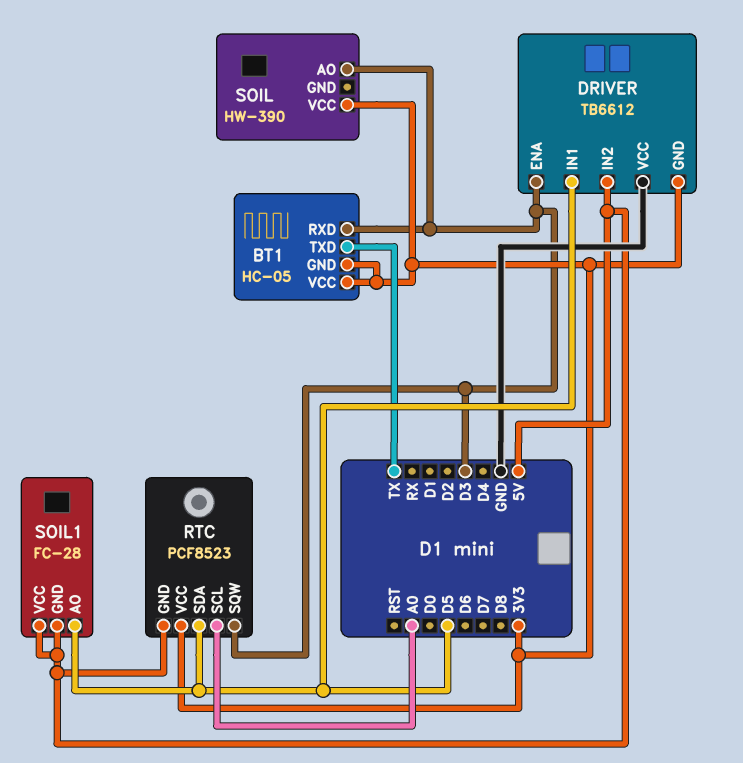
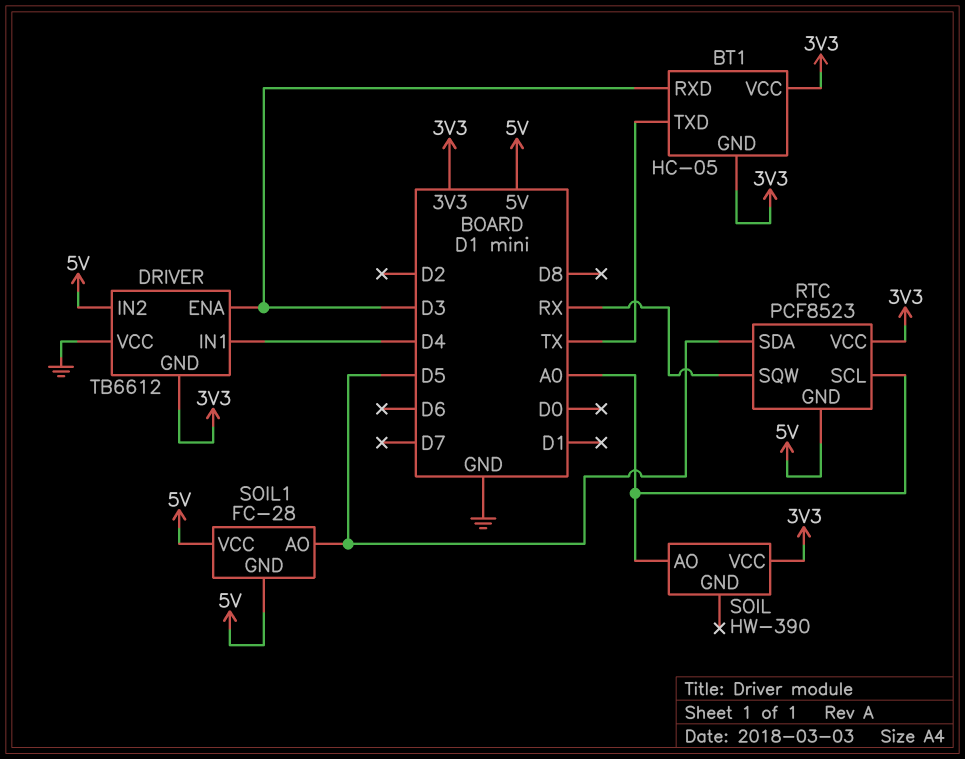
DRIVER pin IN1: D5 -> D4
RTC pin SQW: D3 -> RX
SOIL pin AO: D3 -> A0

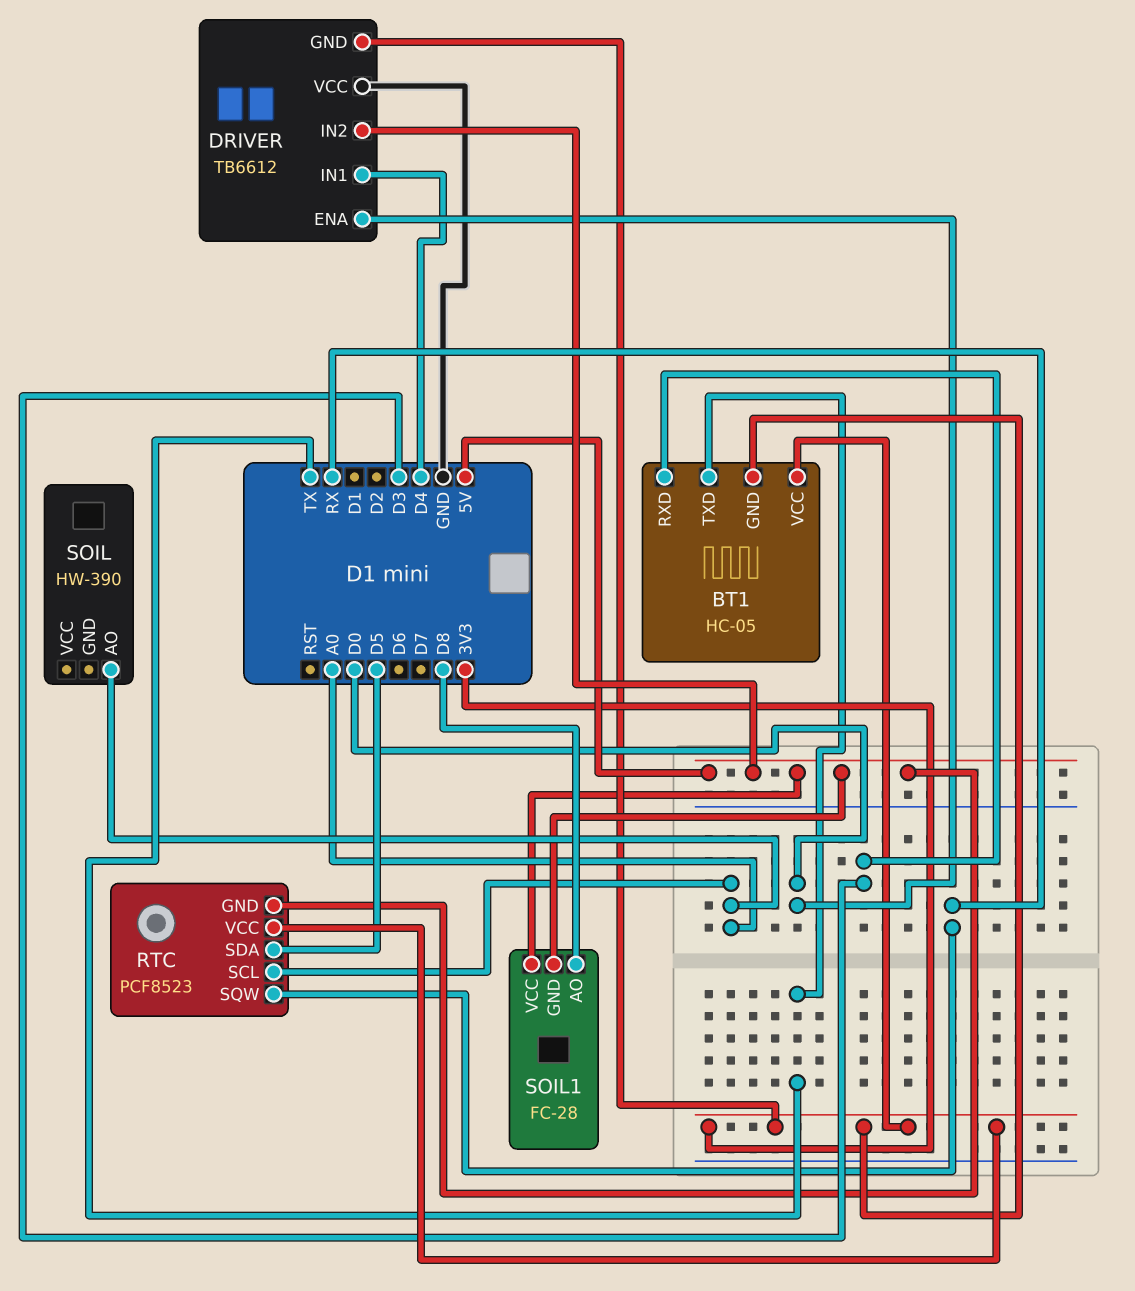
DRIVER pin ENA: D3 -> D0
SOIL pin VCC: 3V3 -> none
SOIL1 pin AO: D5 -> D8

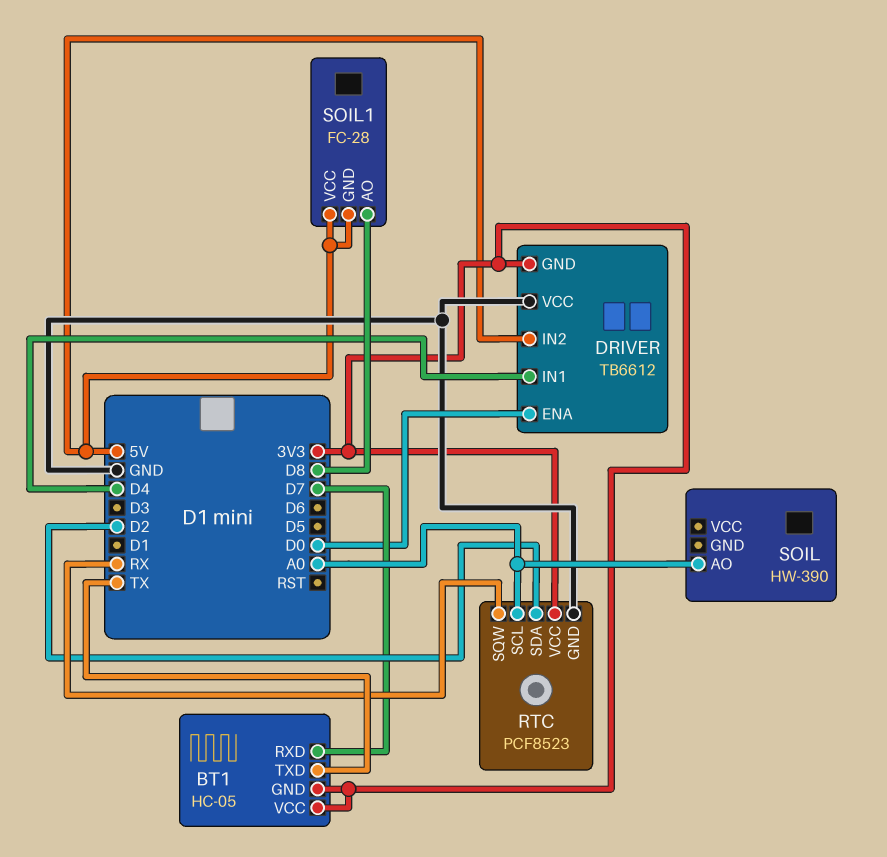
BT1 pin RXD: D3 -> D7
RTC pin GND: 5V -> GND
RTC pin SDA: D5 -> D2

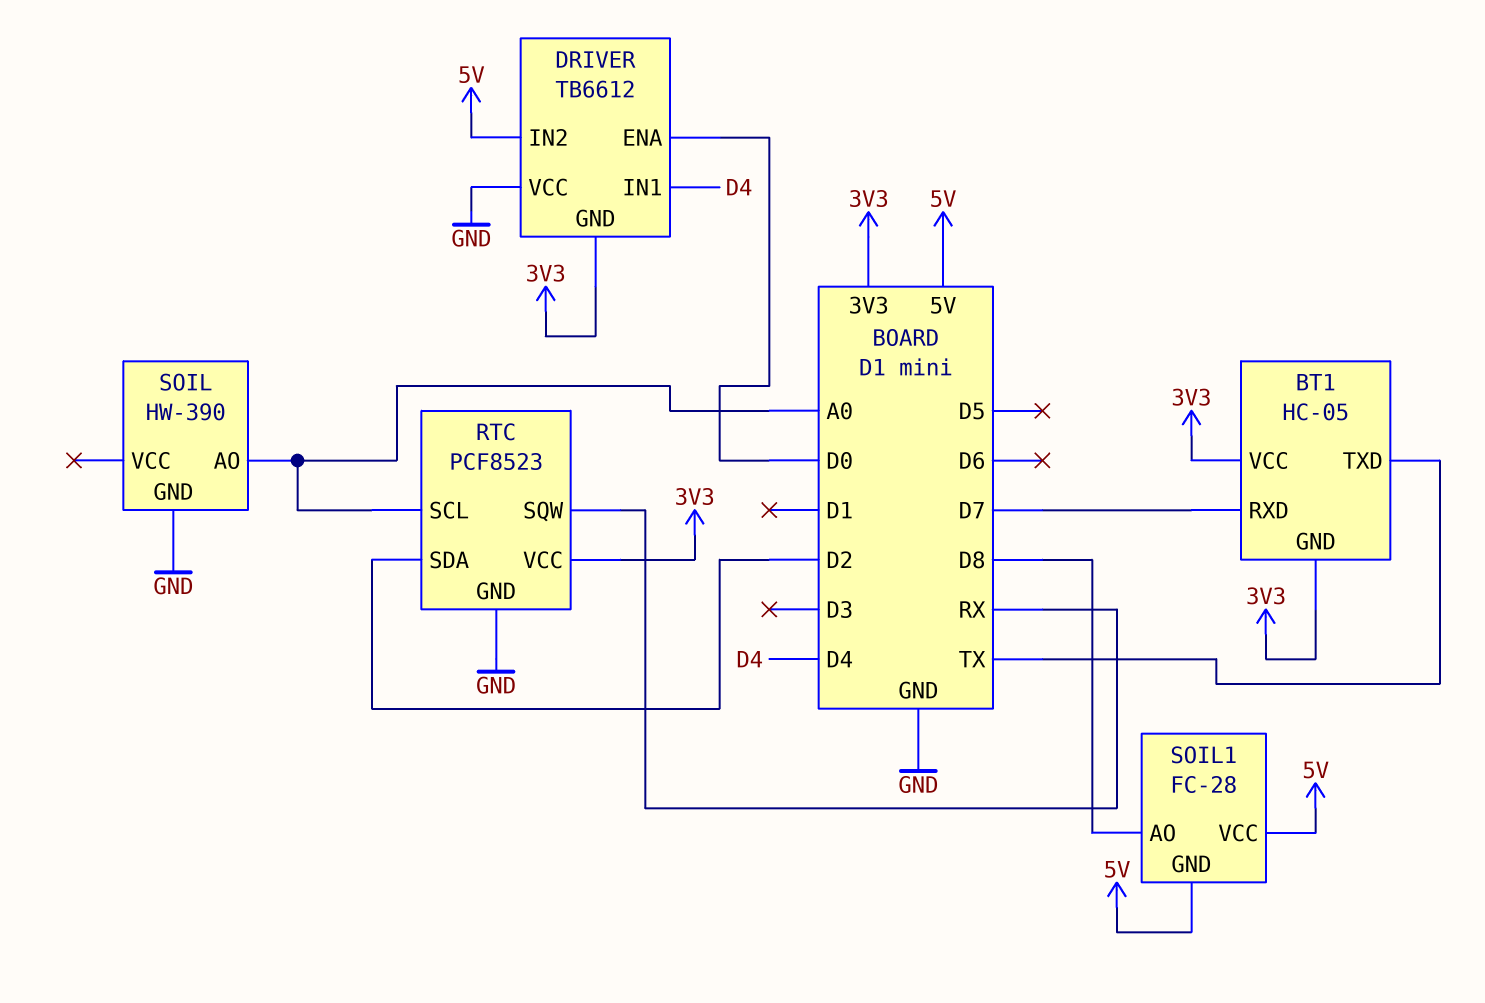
SOIL pin GND: none -> GND

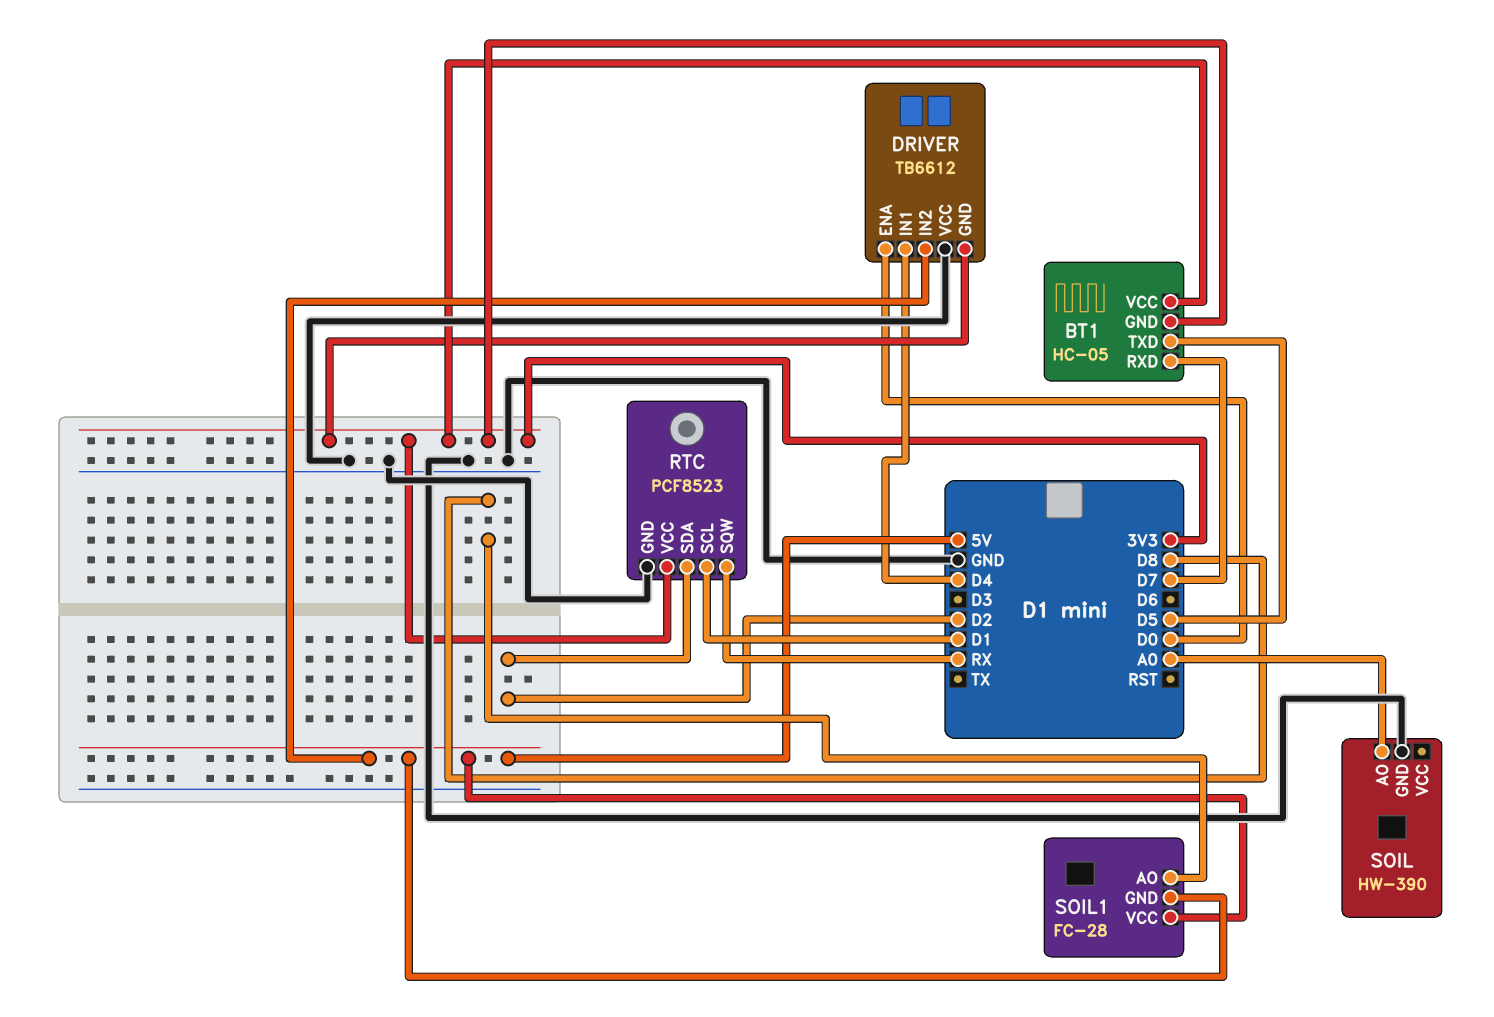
BT1 pin TXD: TX -> D5
RTC pin SCL: A0 -> D1

